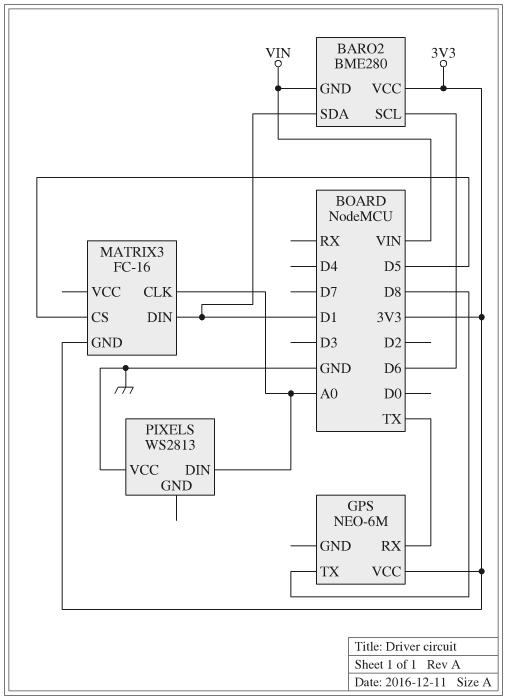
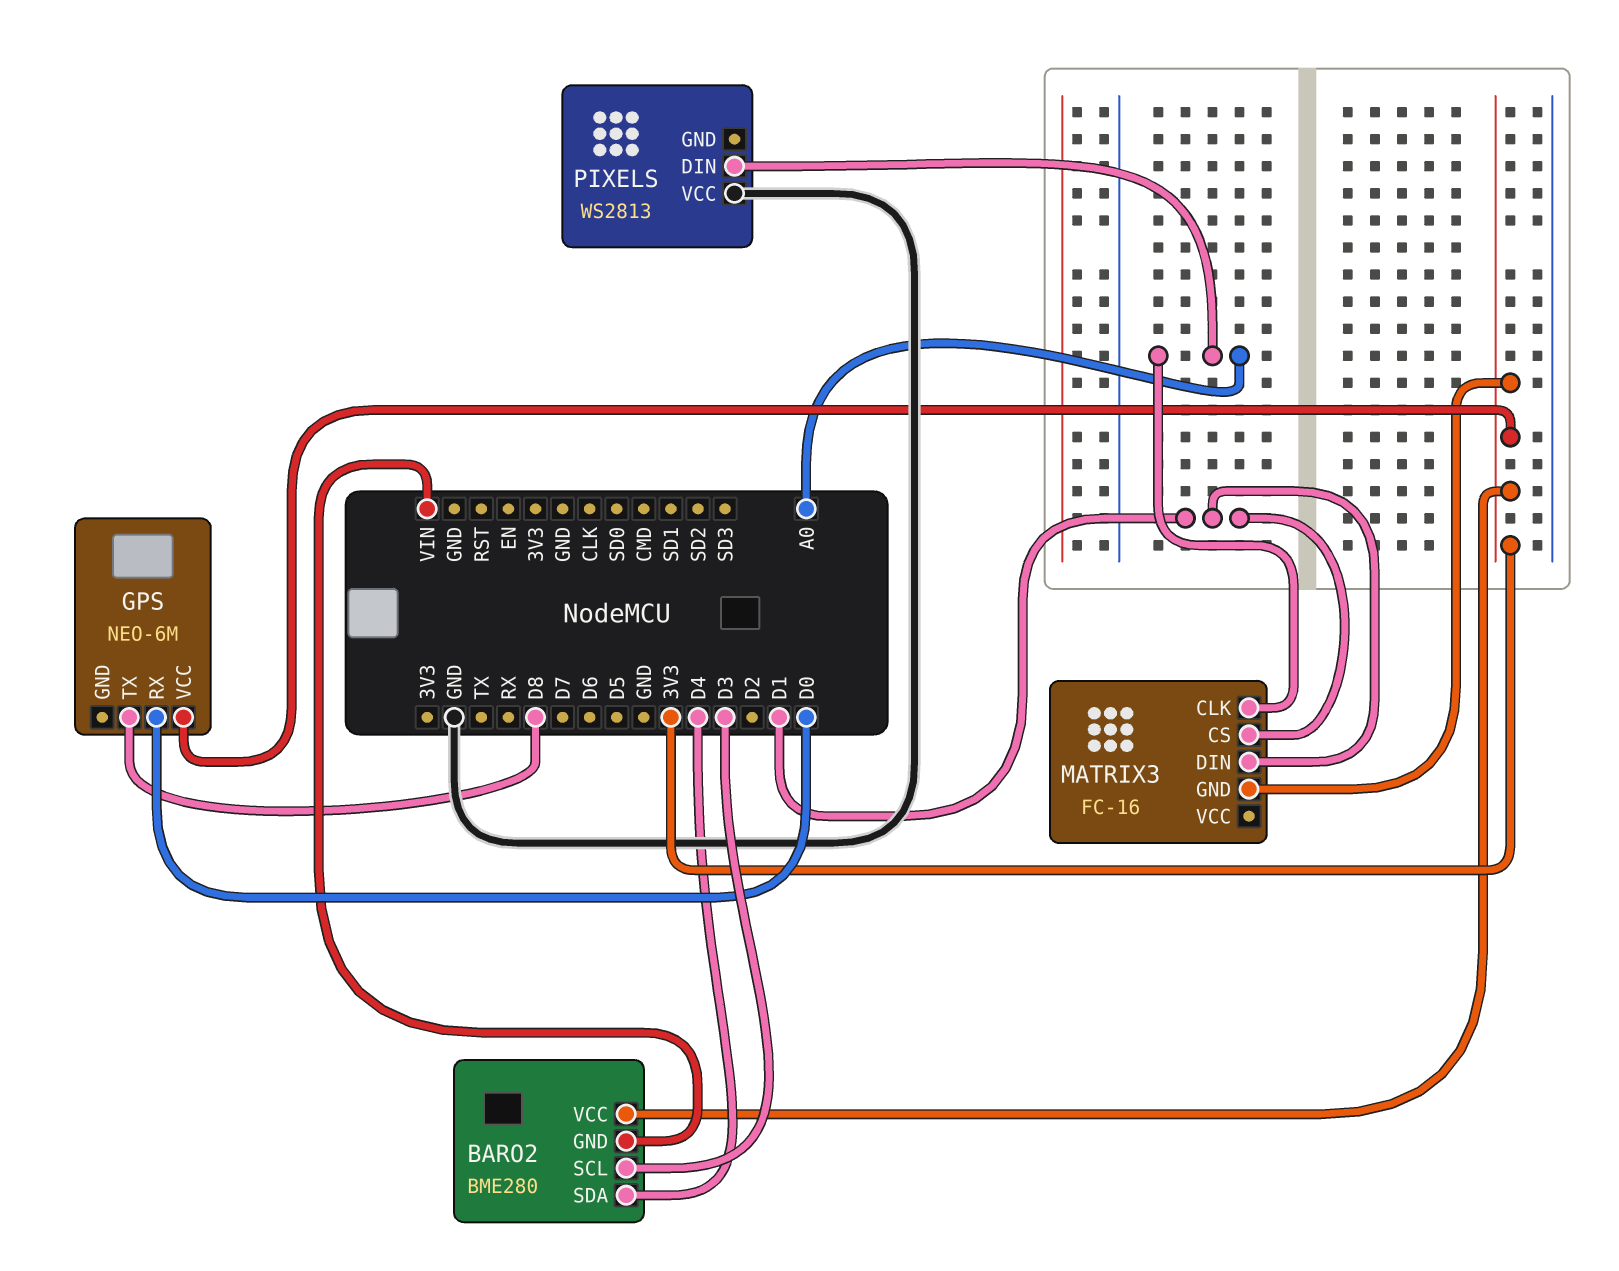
BARO2 pin SCL: D6 -> D3
BARO2 pin SDA: D1 -> D4
GPS pin RX: TX -> D0
MATRIX3 pin CS: D5 -> D1

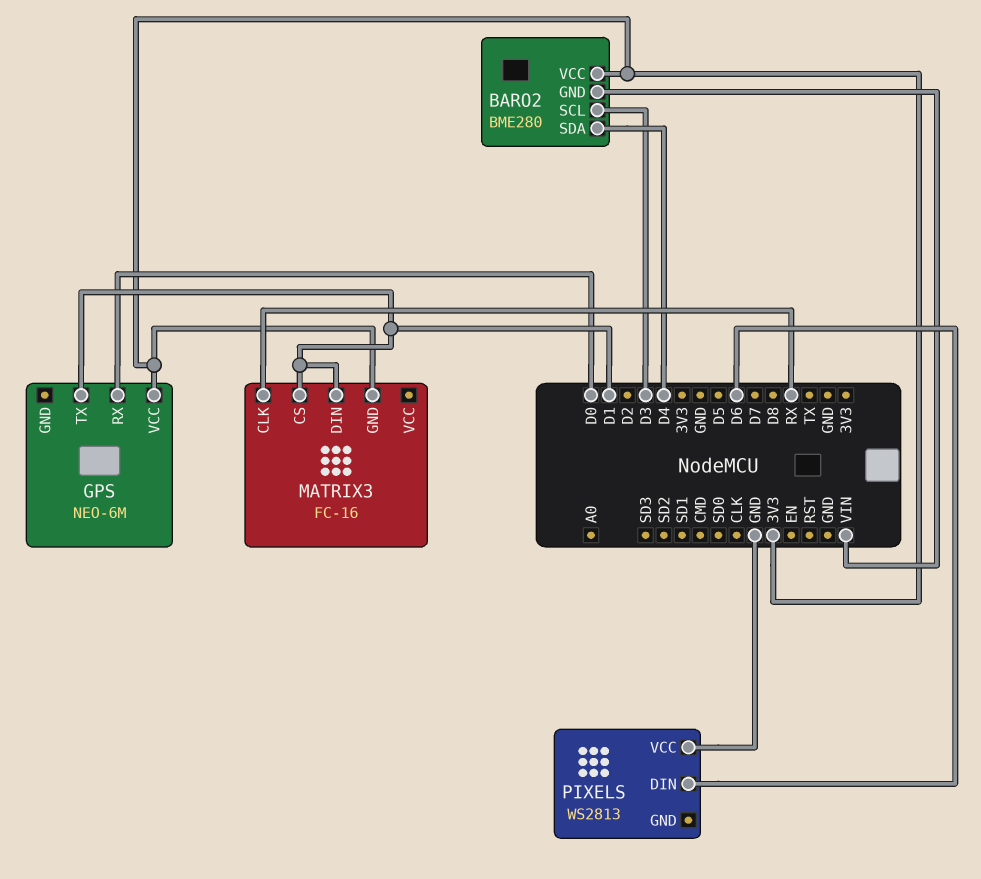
GPS pin TX: D8 -> D1
MATRIX3 pin CLK: A0 -> RX
PIXELS pin DIN: A0 -> D6

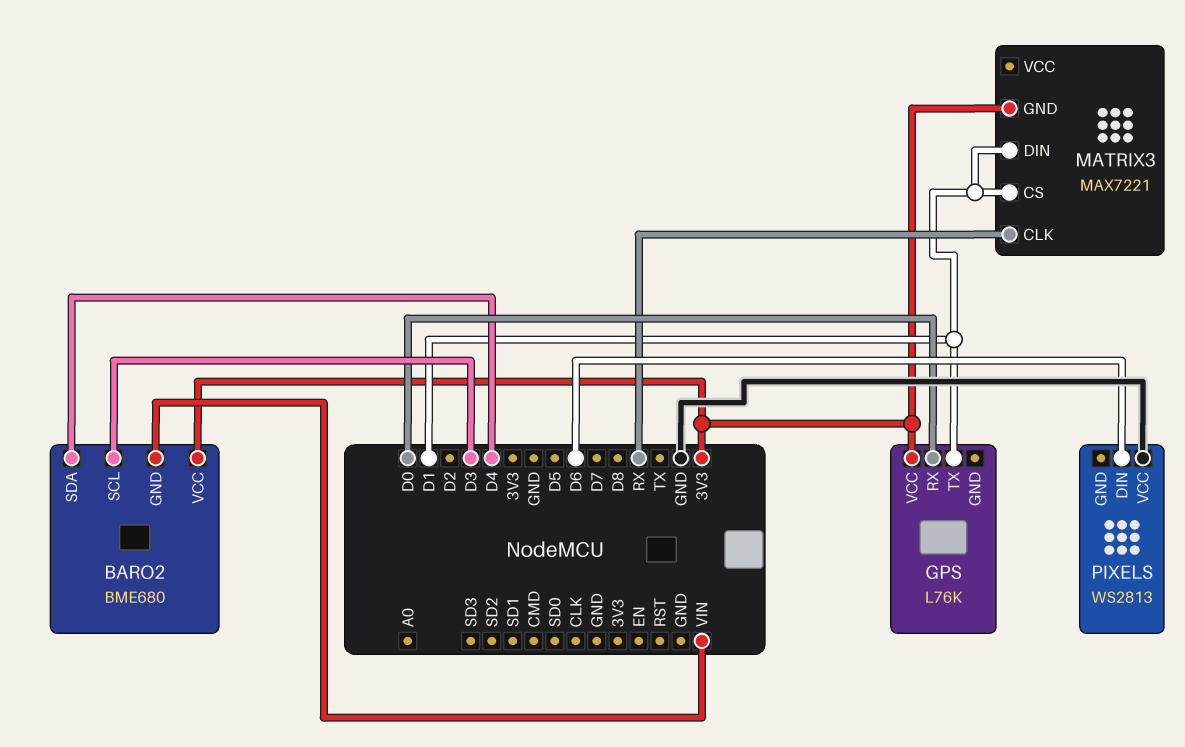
BARO2: BME280 -> BME680
GPS: NEO-6M -> L76K
MATRIX3: FC-16 -> MAX7221

